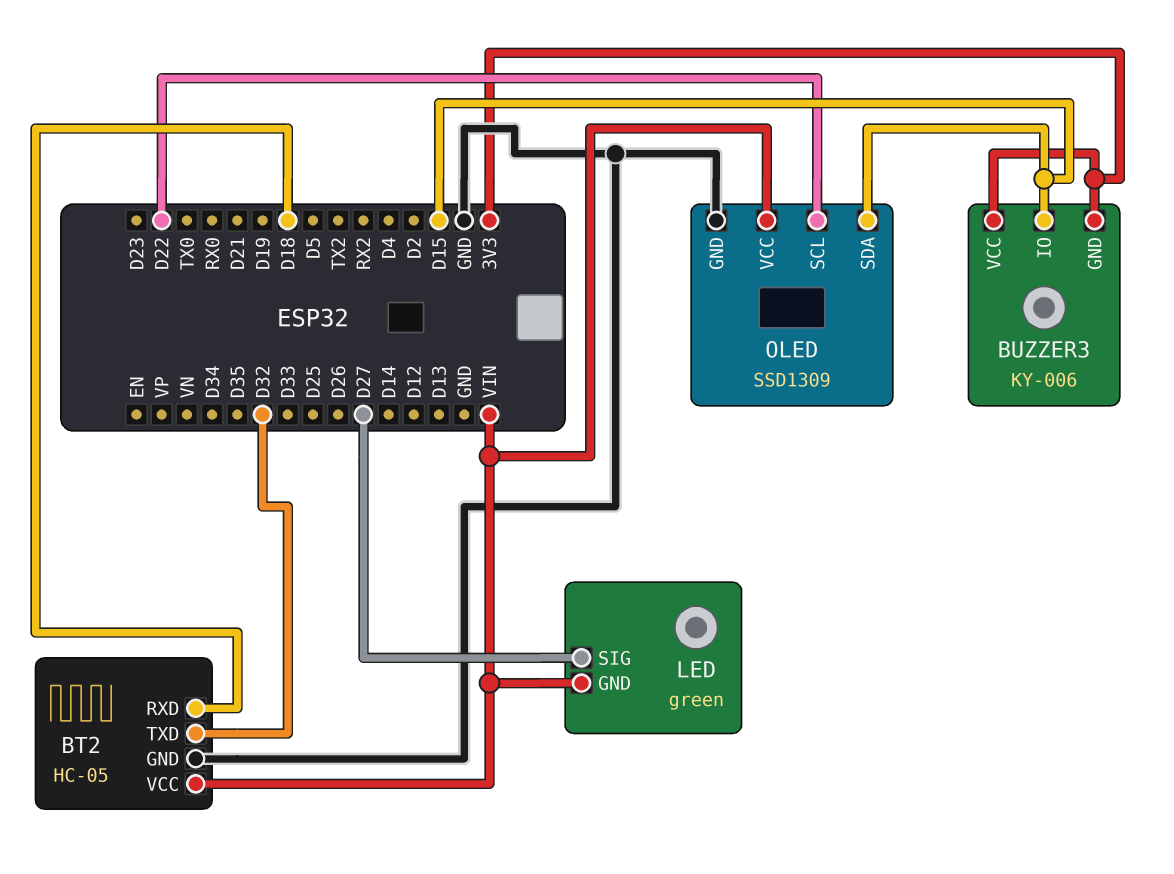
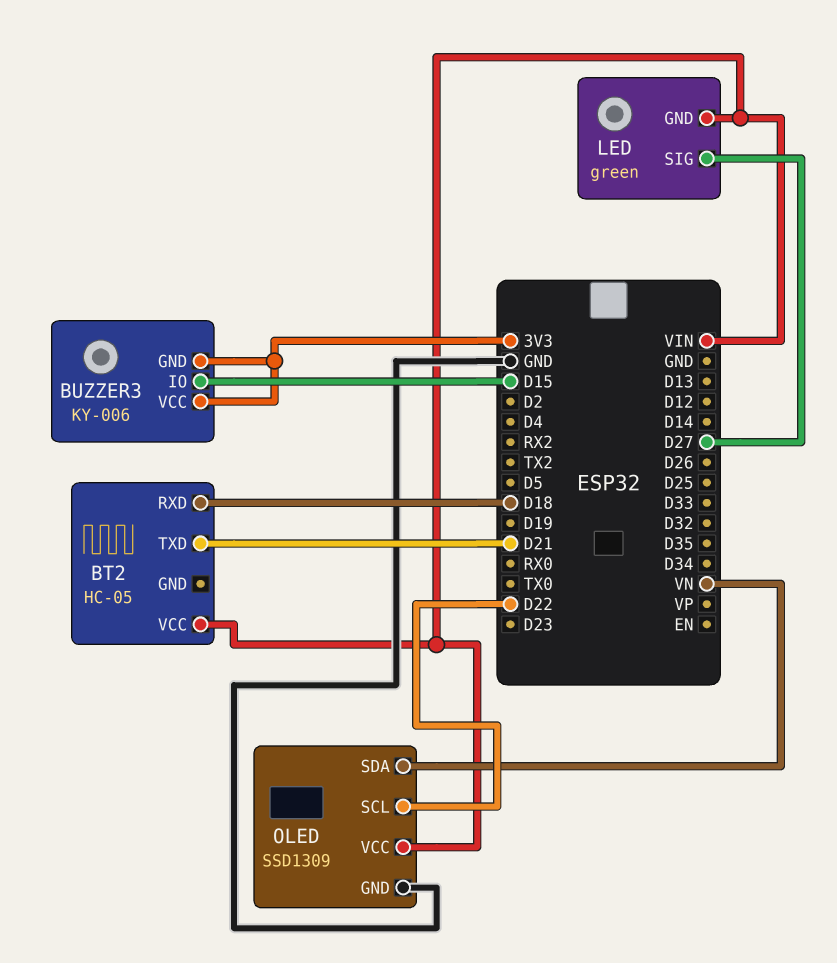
BT2 pin GND: GND -> none
BT2 pin TXD: D32 -> D21
OLED pin SDA: D15 -> VN

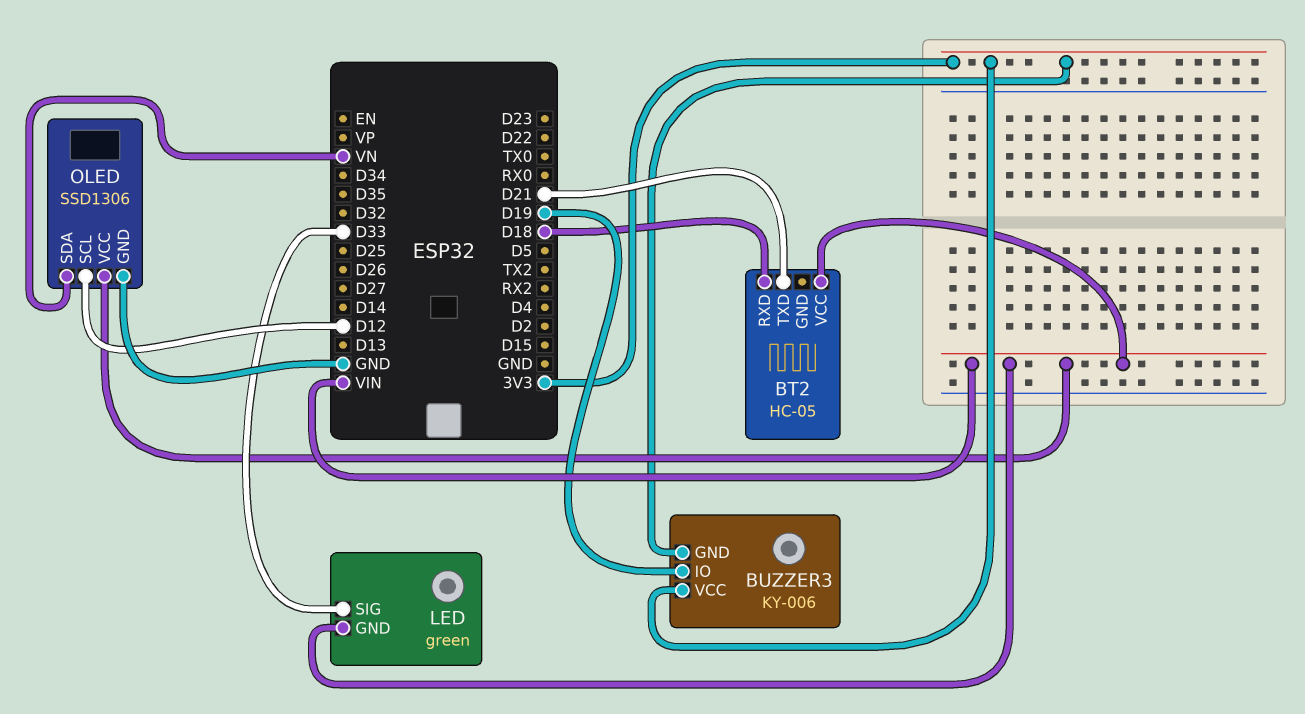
BUZZER3 pin IO: D15 -> D19
LED pin SIG: D27 -> D33
OLED: SSD1309 -> SSD1306
OLED pin SCL: D22 -> D12

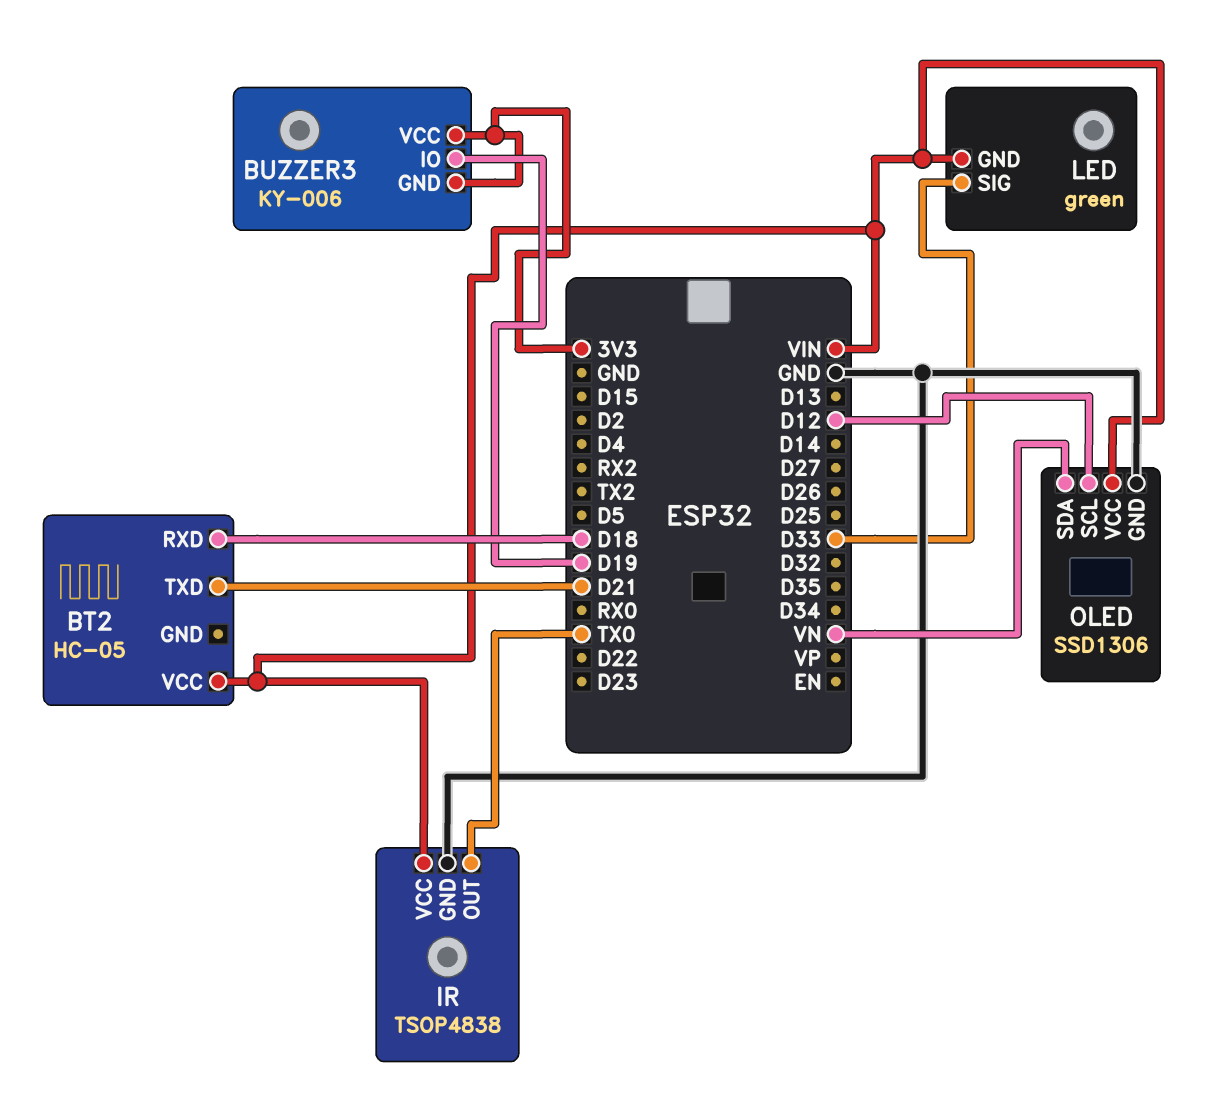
IR: none -> TSOP4838
IR pin GND: none -> GND
IR pin OUT: none -> TX0
IR pin VCC: none -> VIN

